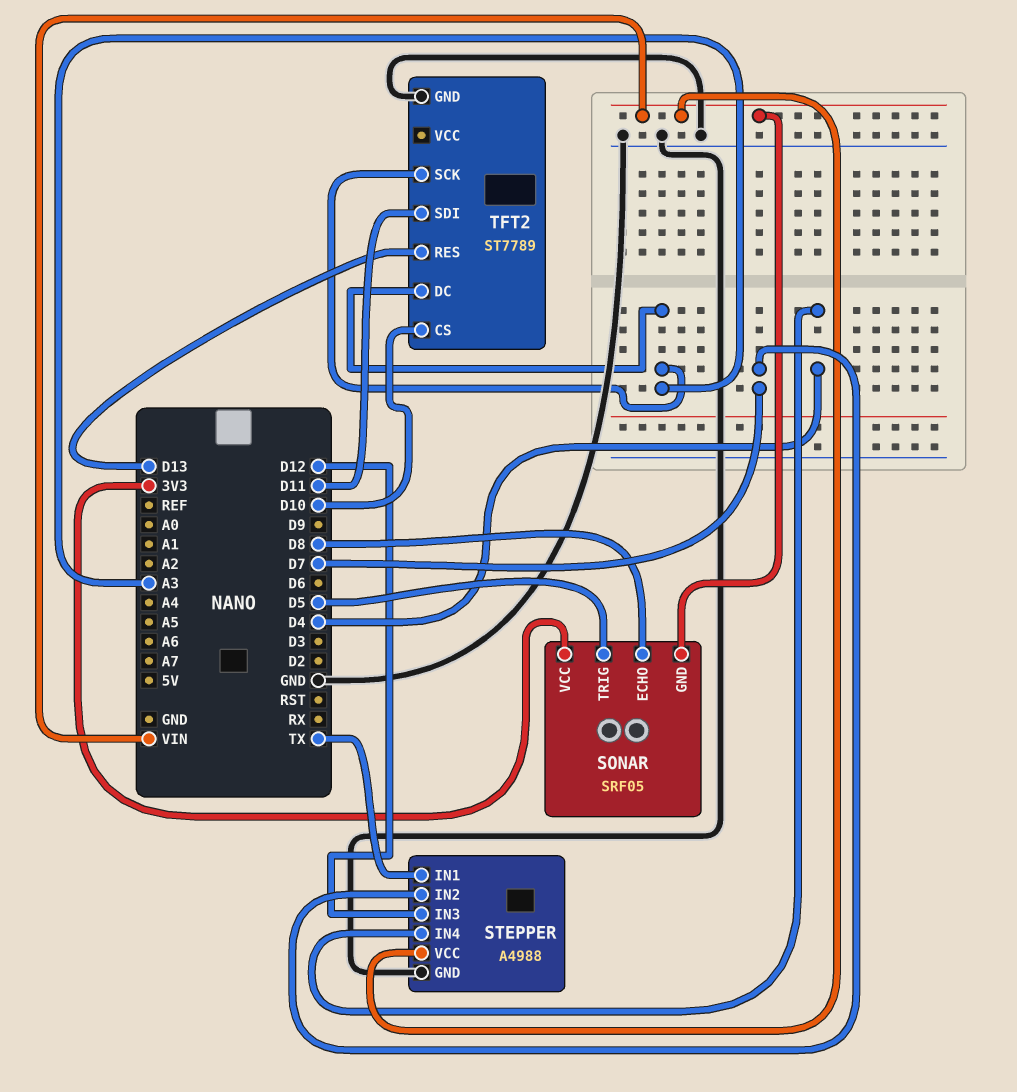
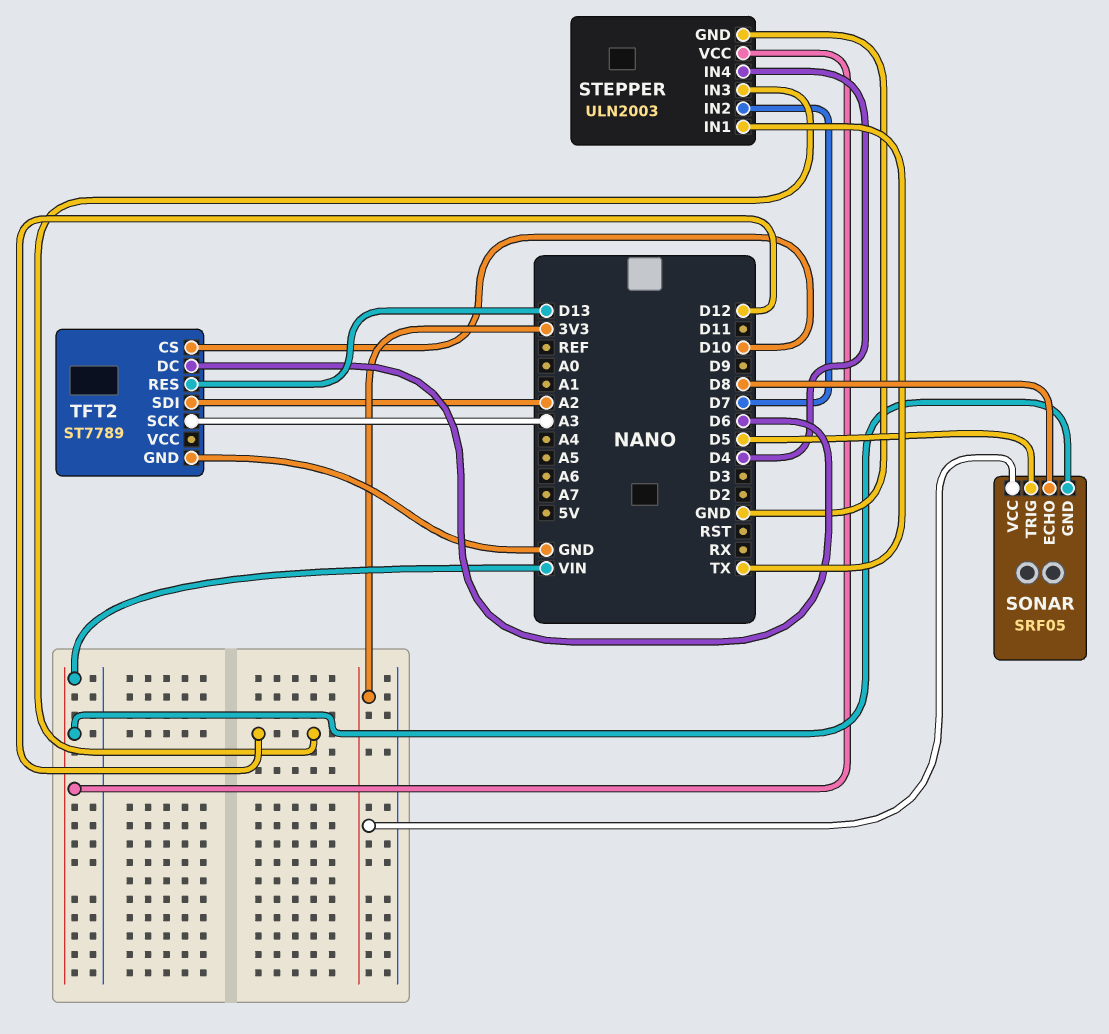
STEPPER: A4988 -> ULN2003
TFT2 pin DC: A3 -> D6
TFT2 pin SDI: D11 -> A2

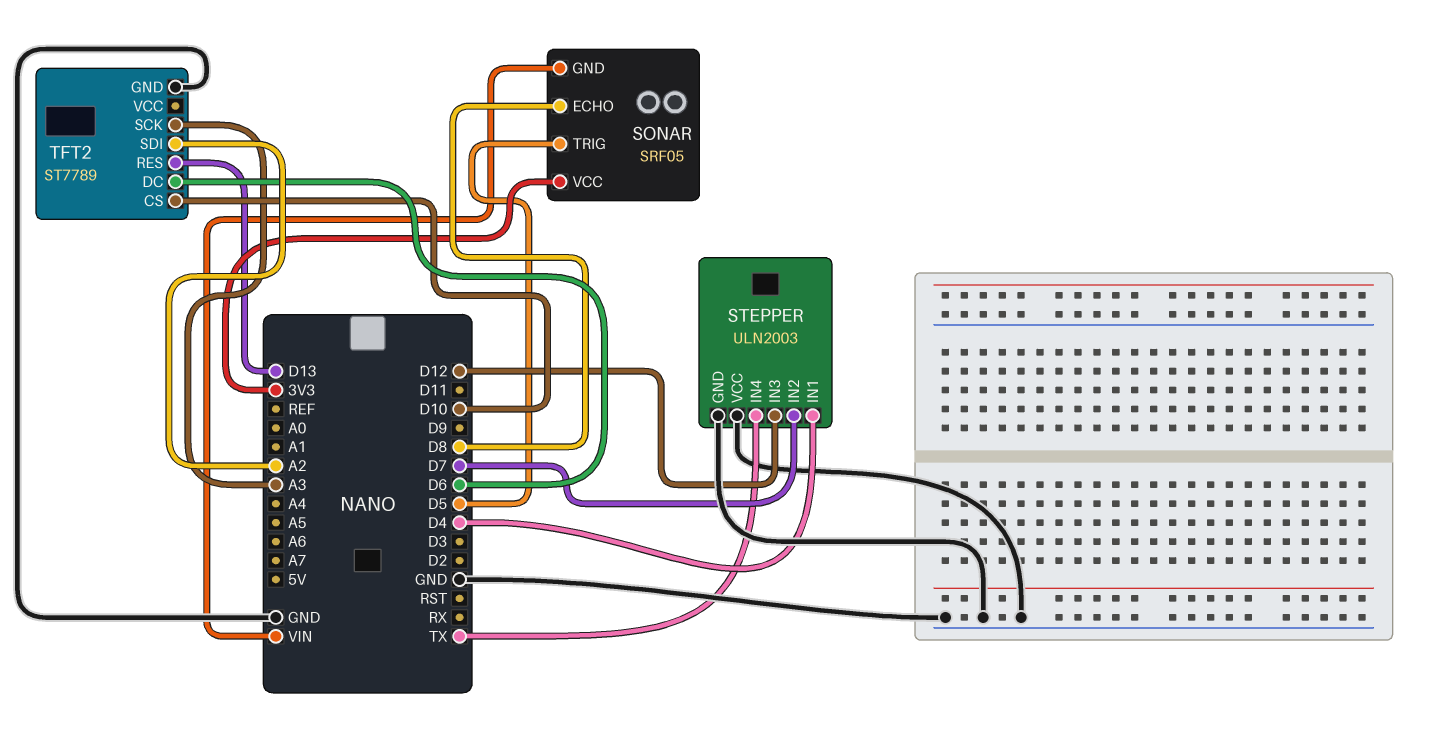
STEPPER pin IN1: TX -> D4
STEPPER pin IN4: D4 -> TX
STEPPER pin VCC: VIN -> GND

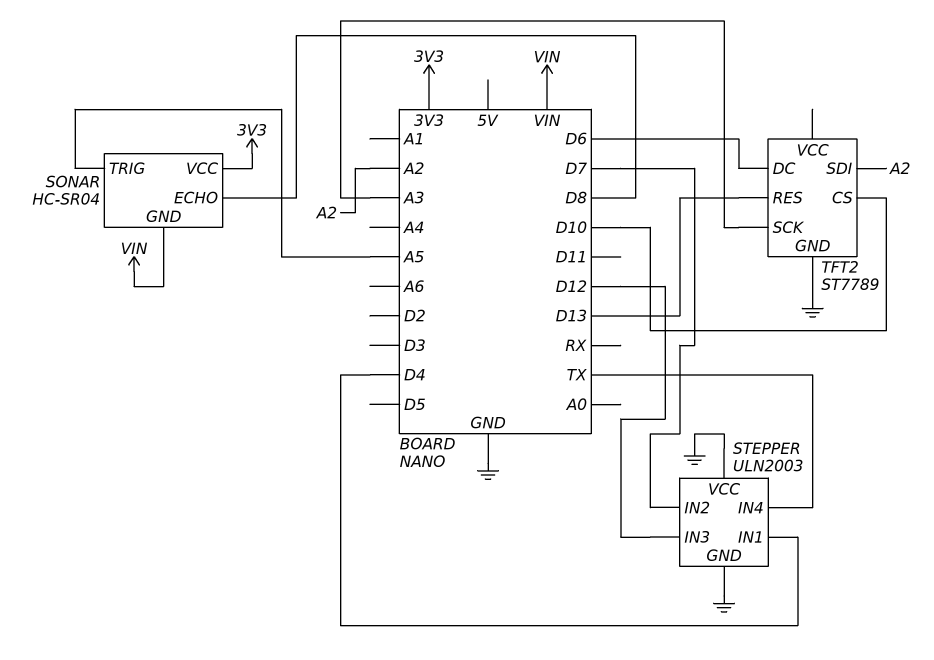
SONAR: SRF05 -> HC-SR04
SONAR pin TRIG: D5 -> A5

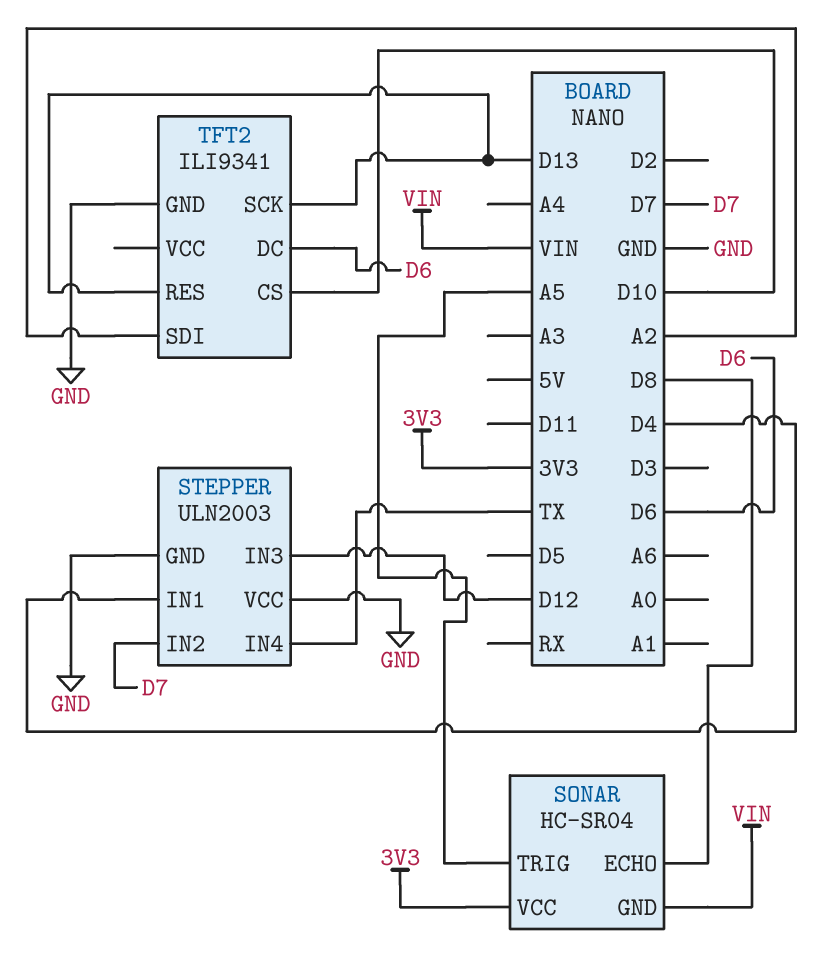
TFT2: ST7789 -> ILI9341
TFT2 pin SCK: A3 -> D13

